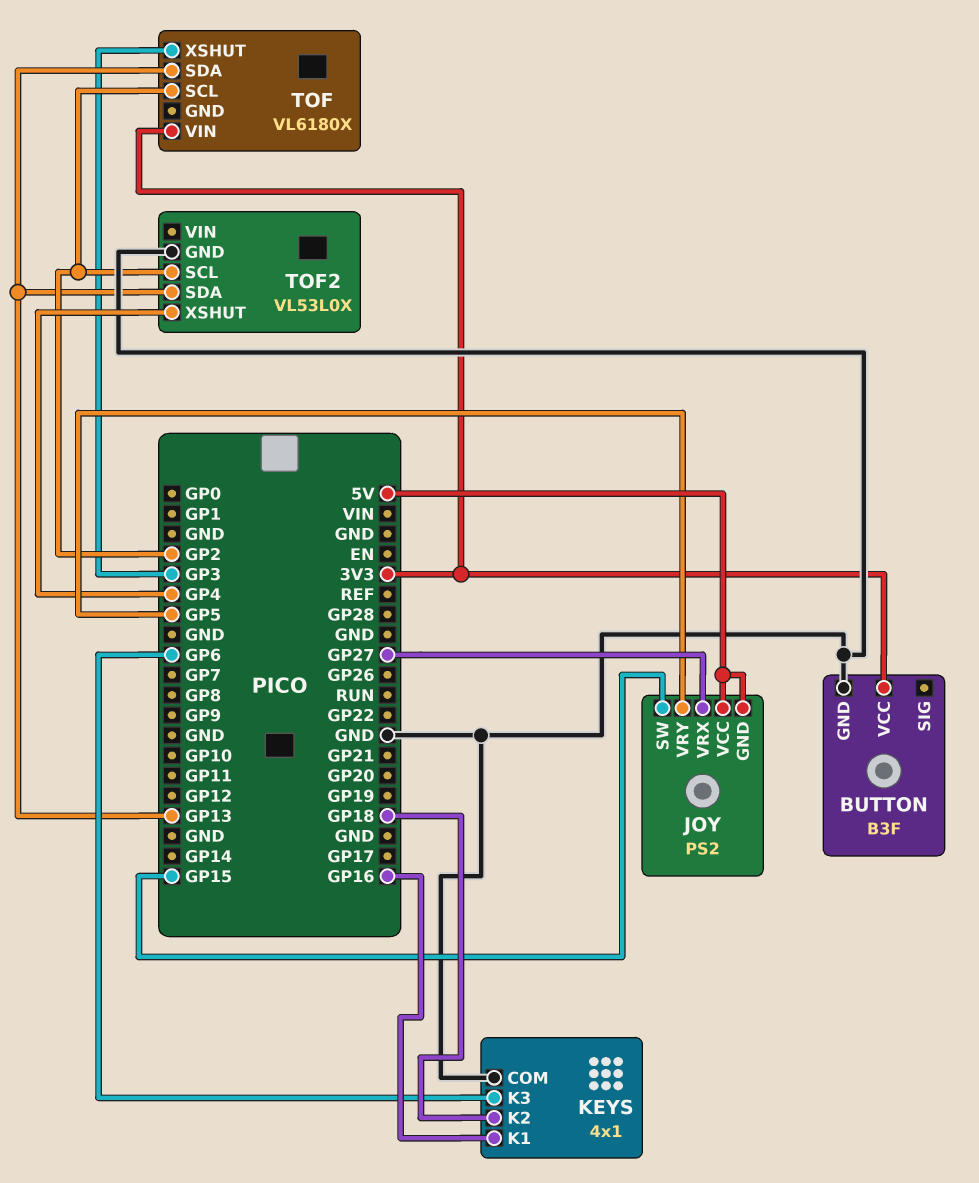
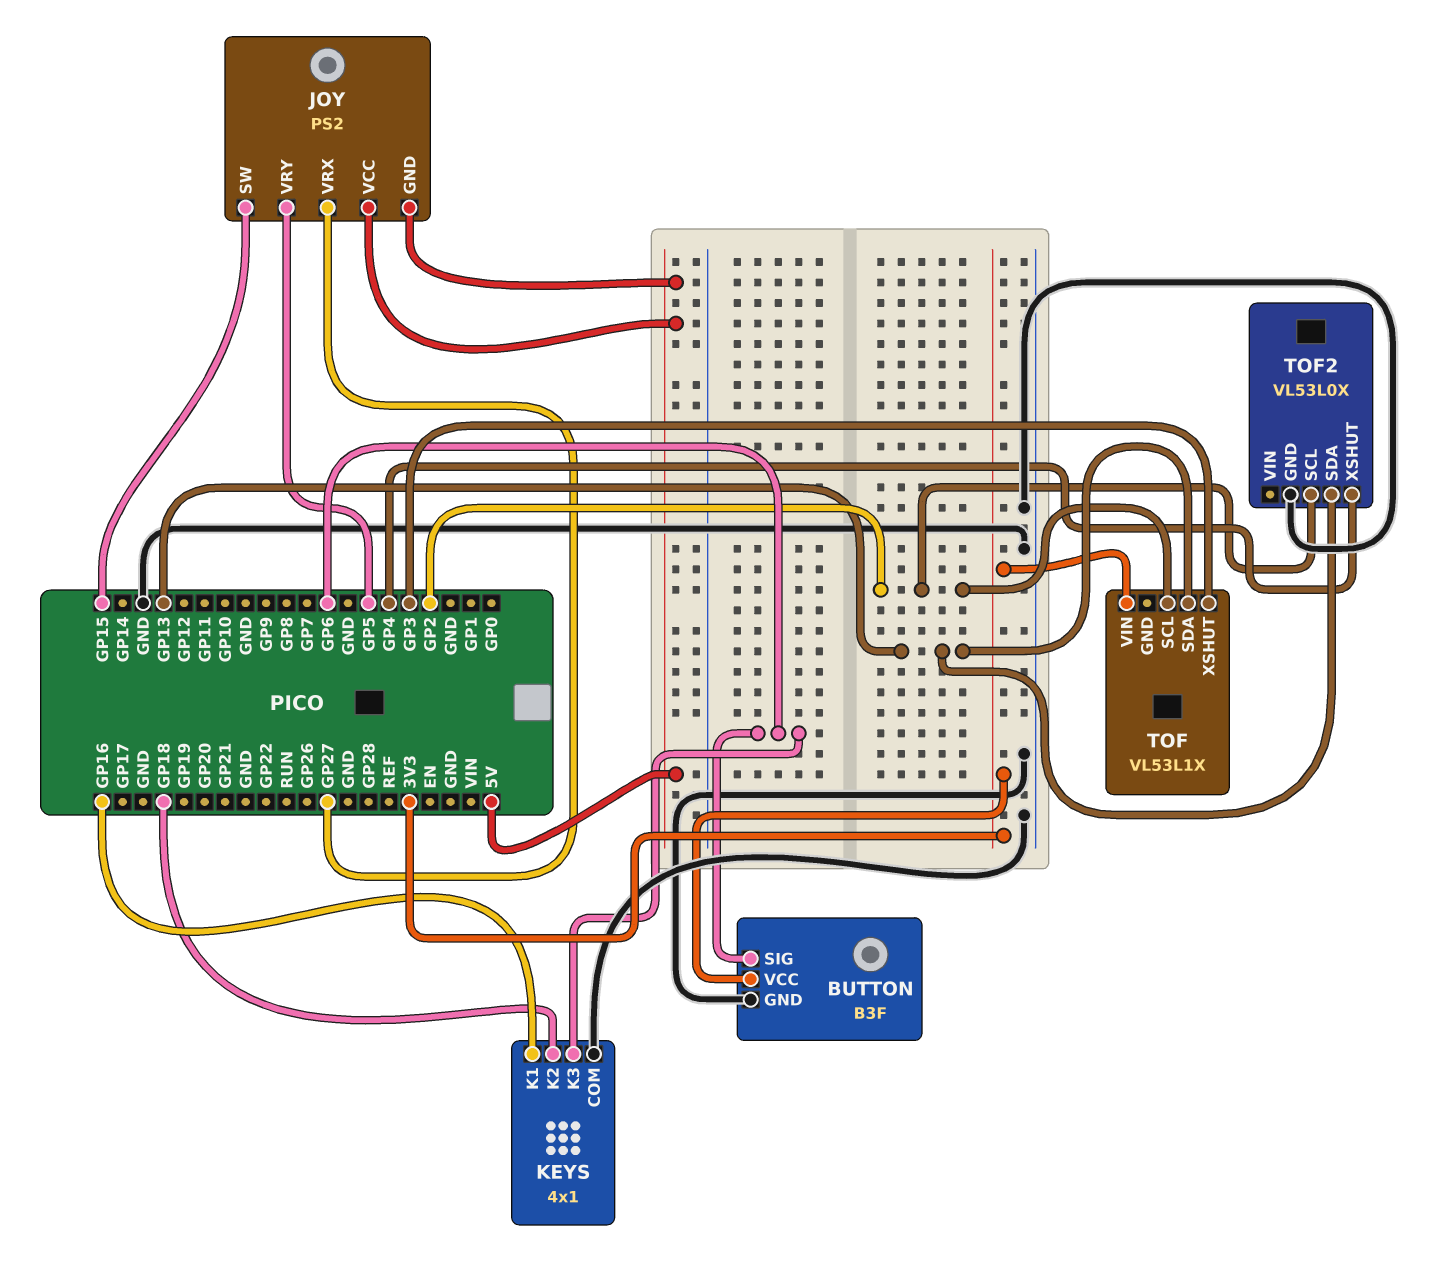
BUTTON pin SIG: none -> GP6
TOF: VL6180X -> VL53L1X

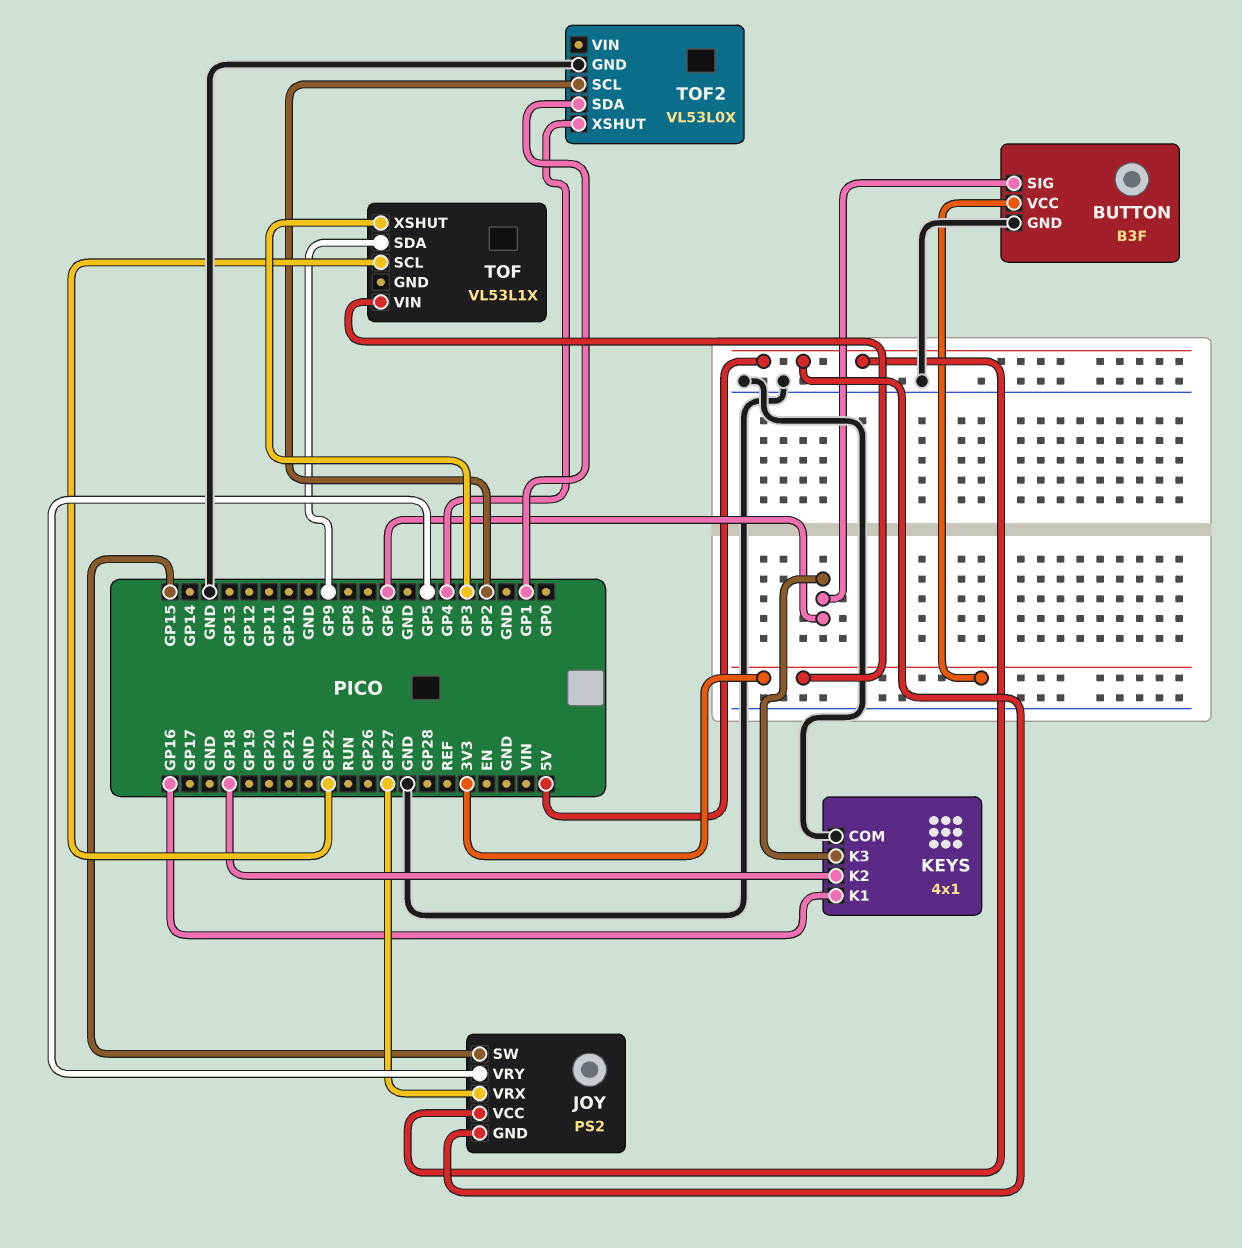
TOF pin SCL: GP2 -> GP22
TOF pin SDA: GP13 -> GP9
TOF2 pin SDA: GP13 -> GP1

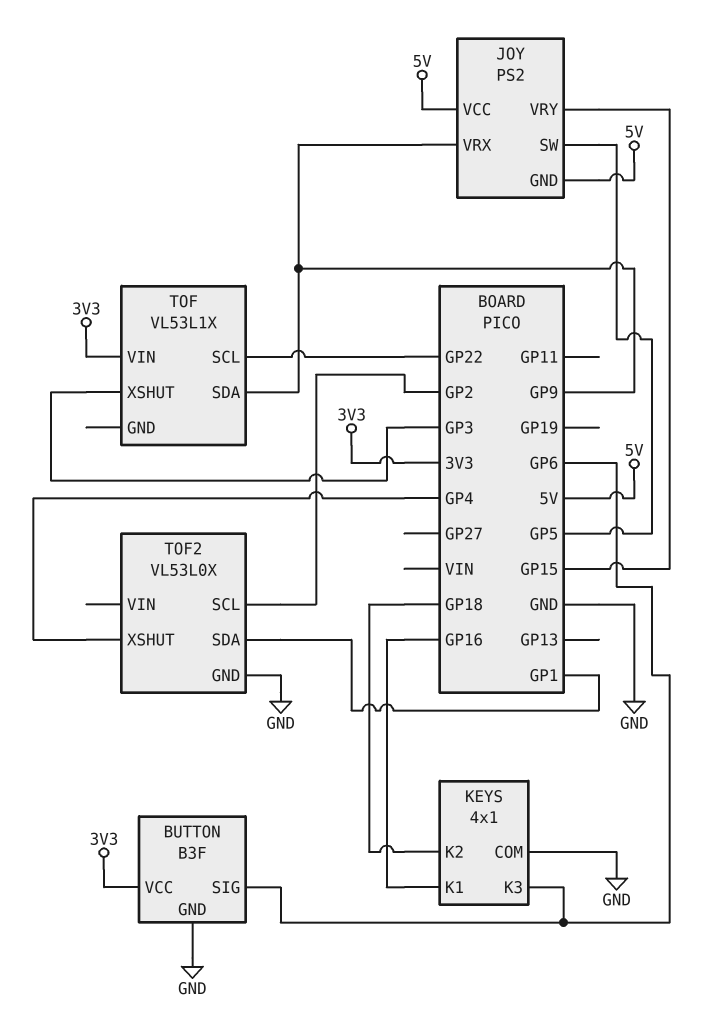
JOY pin SW: GP15 -> GP5
JOY pin VRX: GP27 -> GP9
JOY pin VRY: GP5 -> GP15

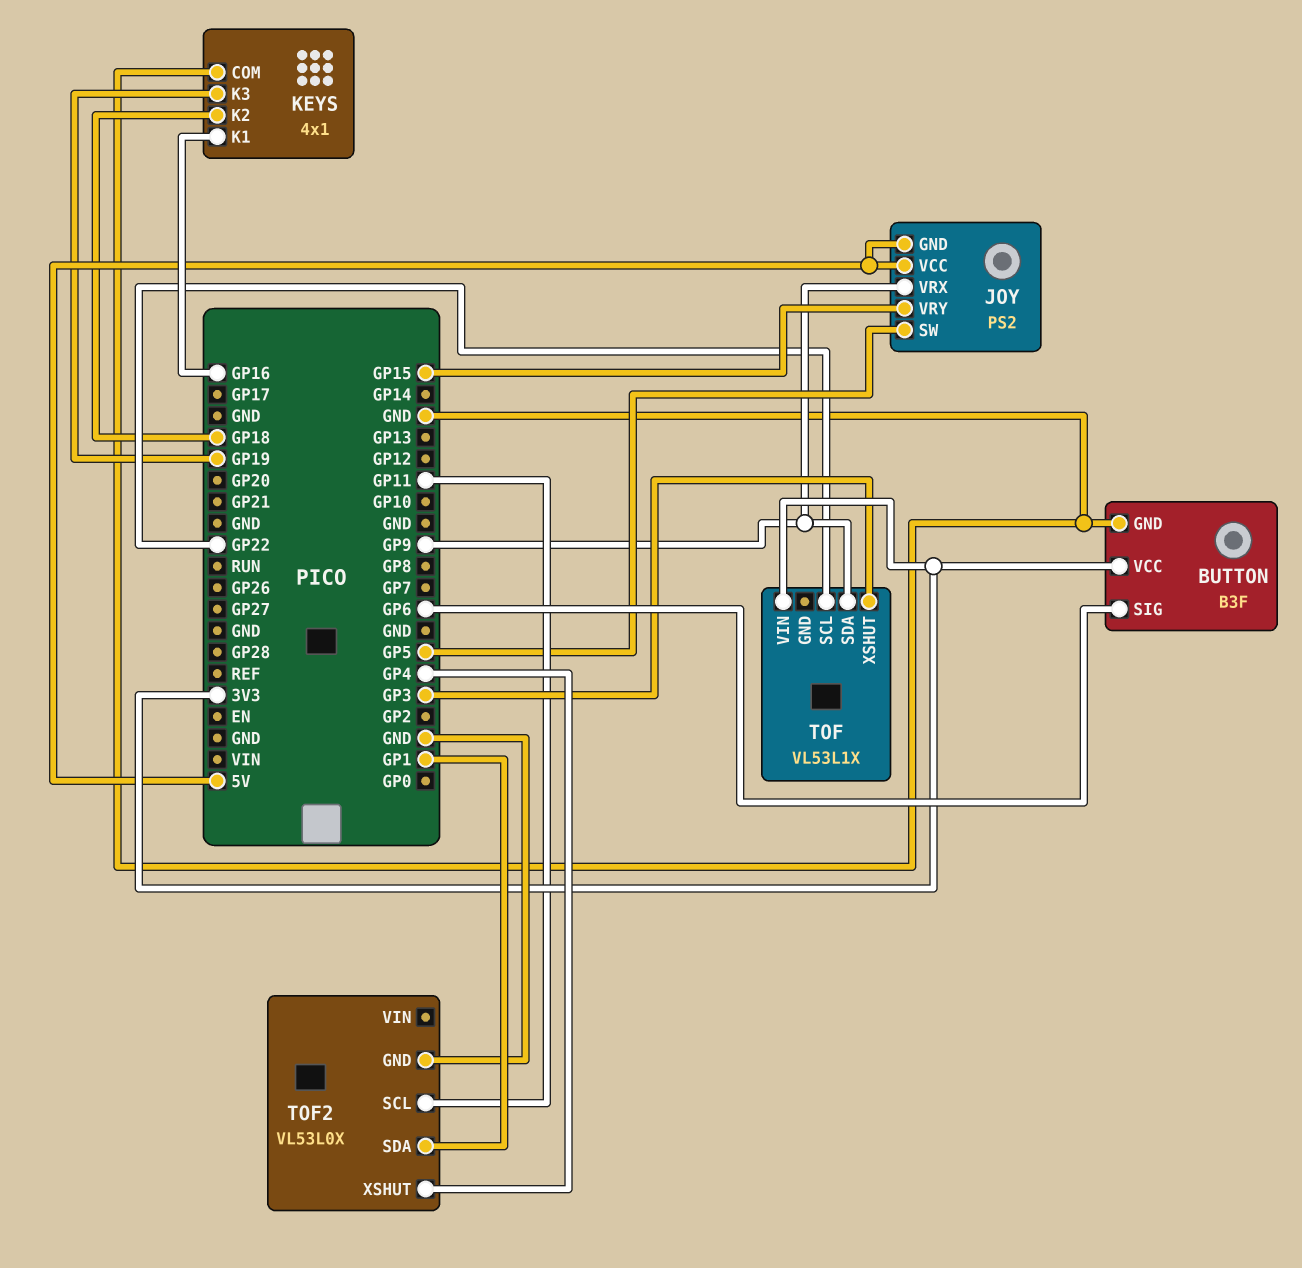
KEYS pin K3: GP6 -> GP19
TOF2 pin SCL: GP2 -> GP11

